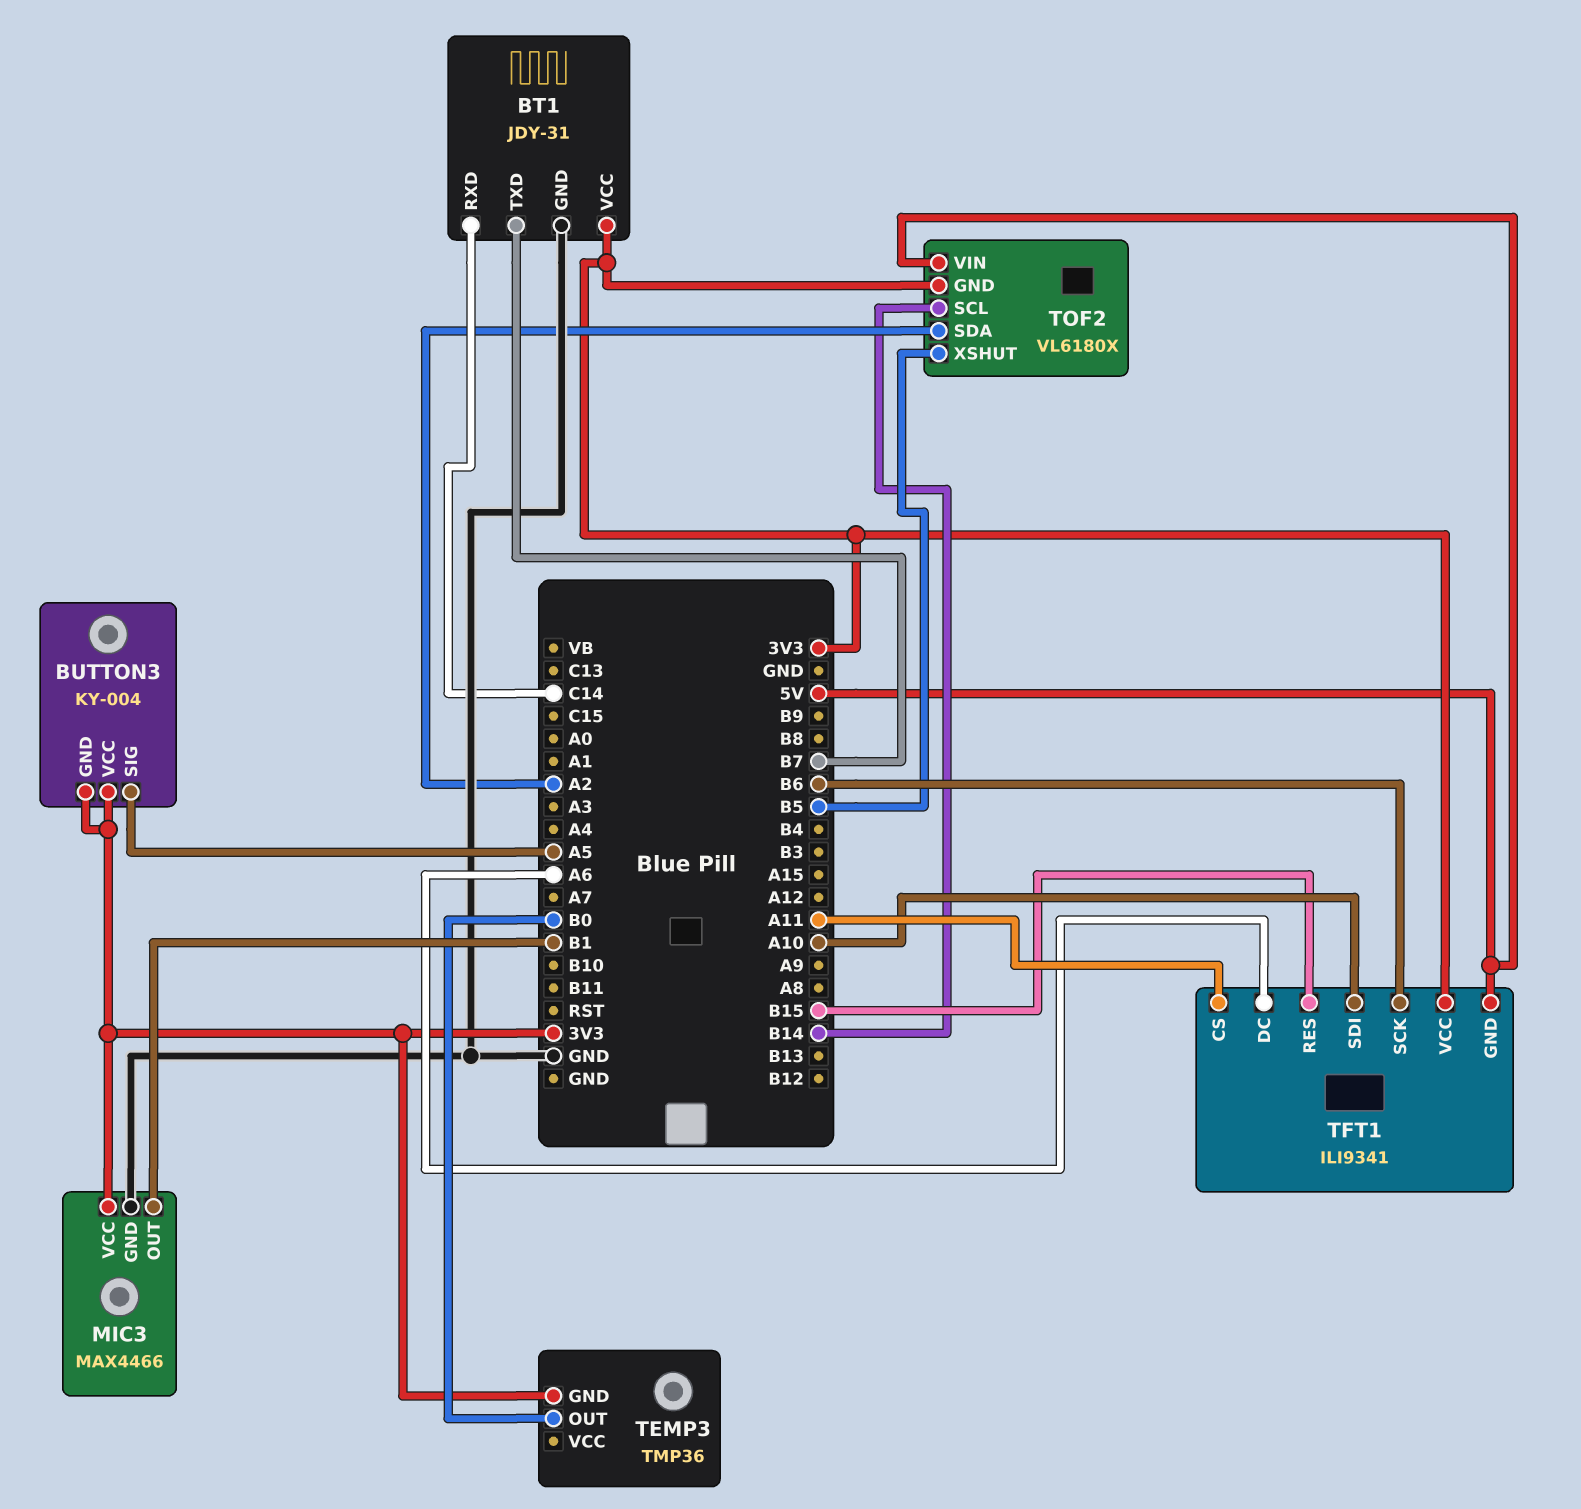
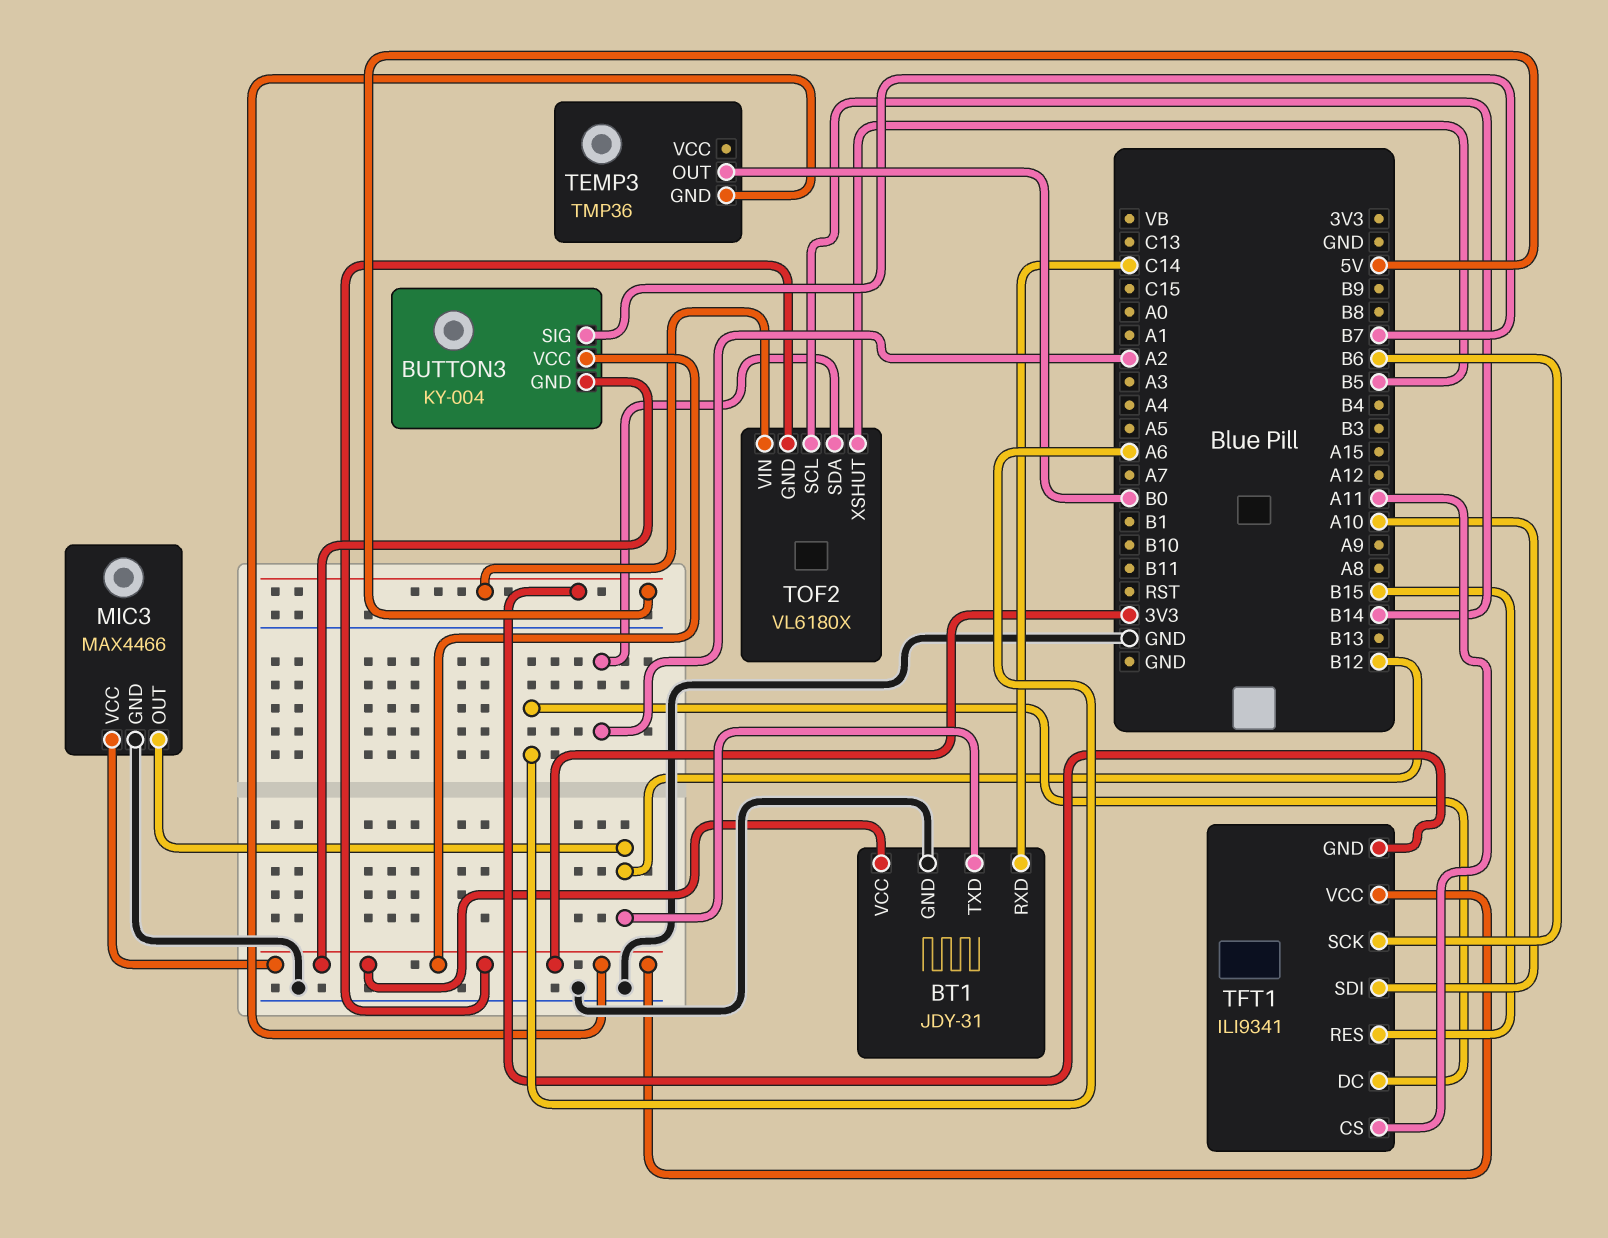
BT1 pin TXD: B7 -> B12
BUTTON3 pin SIG: A5 -> B7
MIC3 pin OUT: B1 -> B12

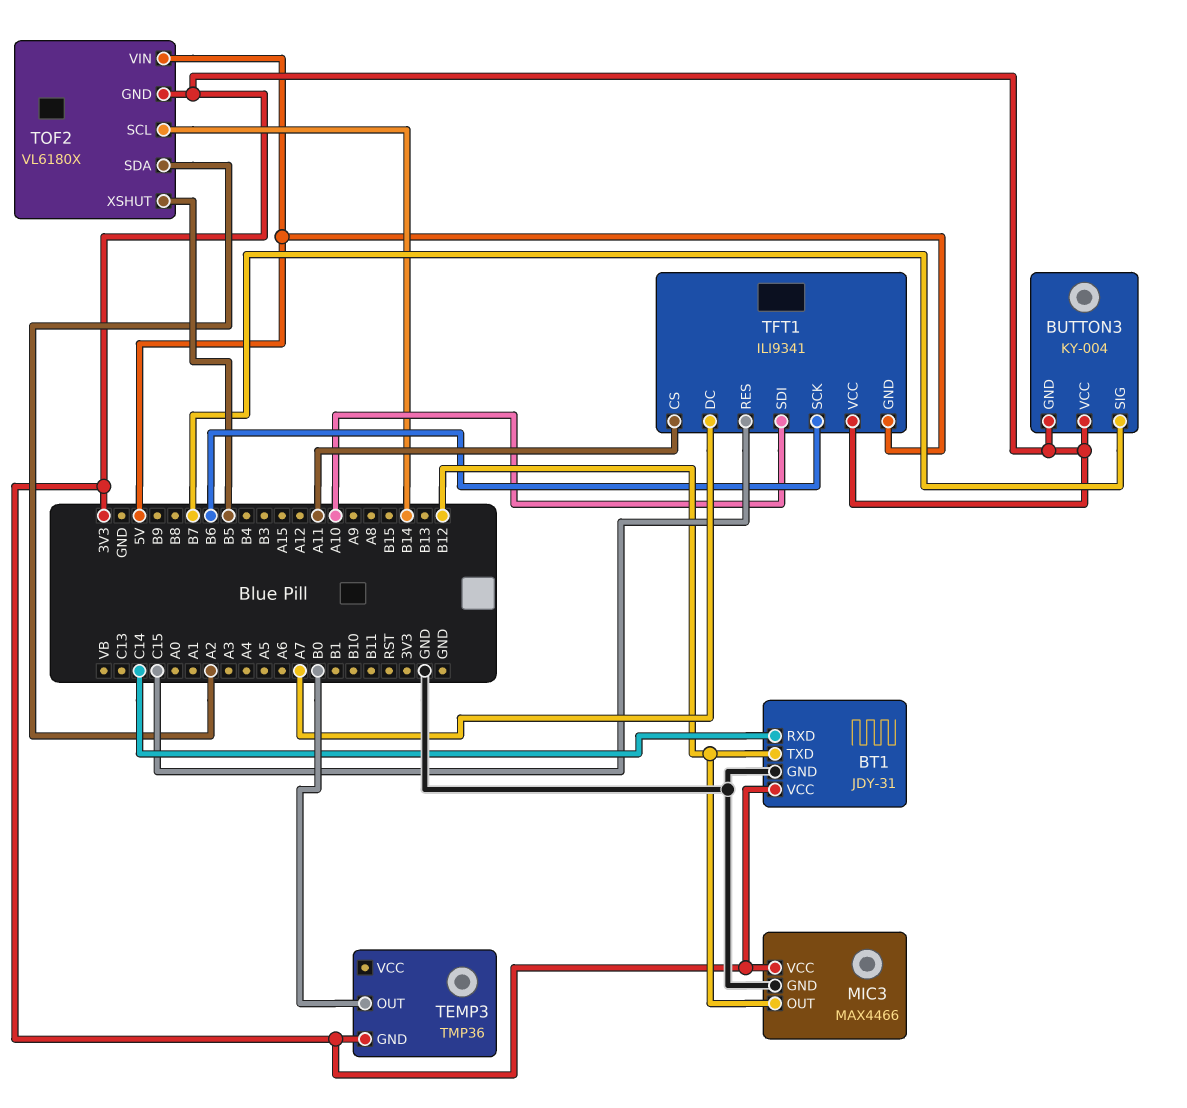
TFT1 pin DC: A6 -> A7
TFT1 pin RES: B15 -> C15

